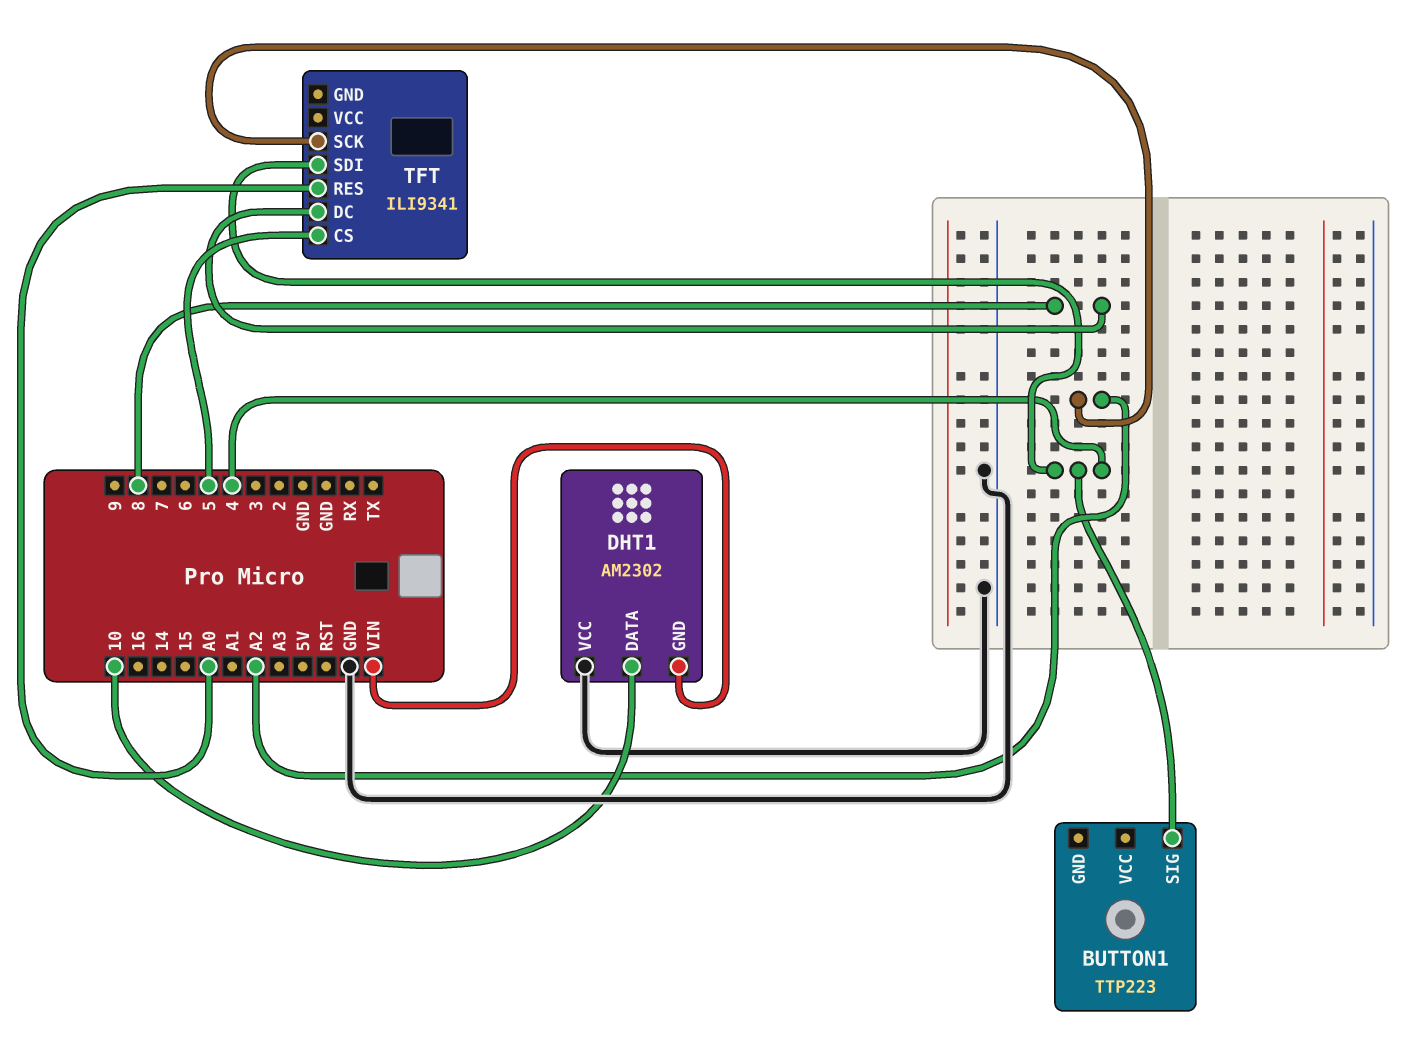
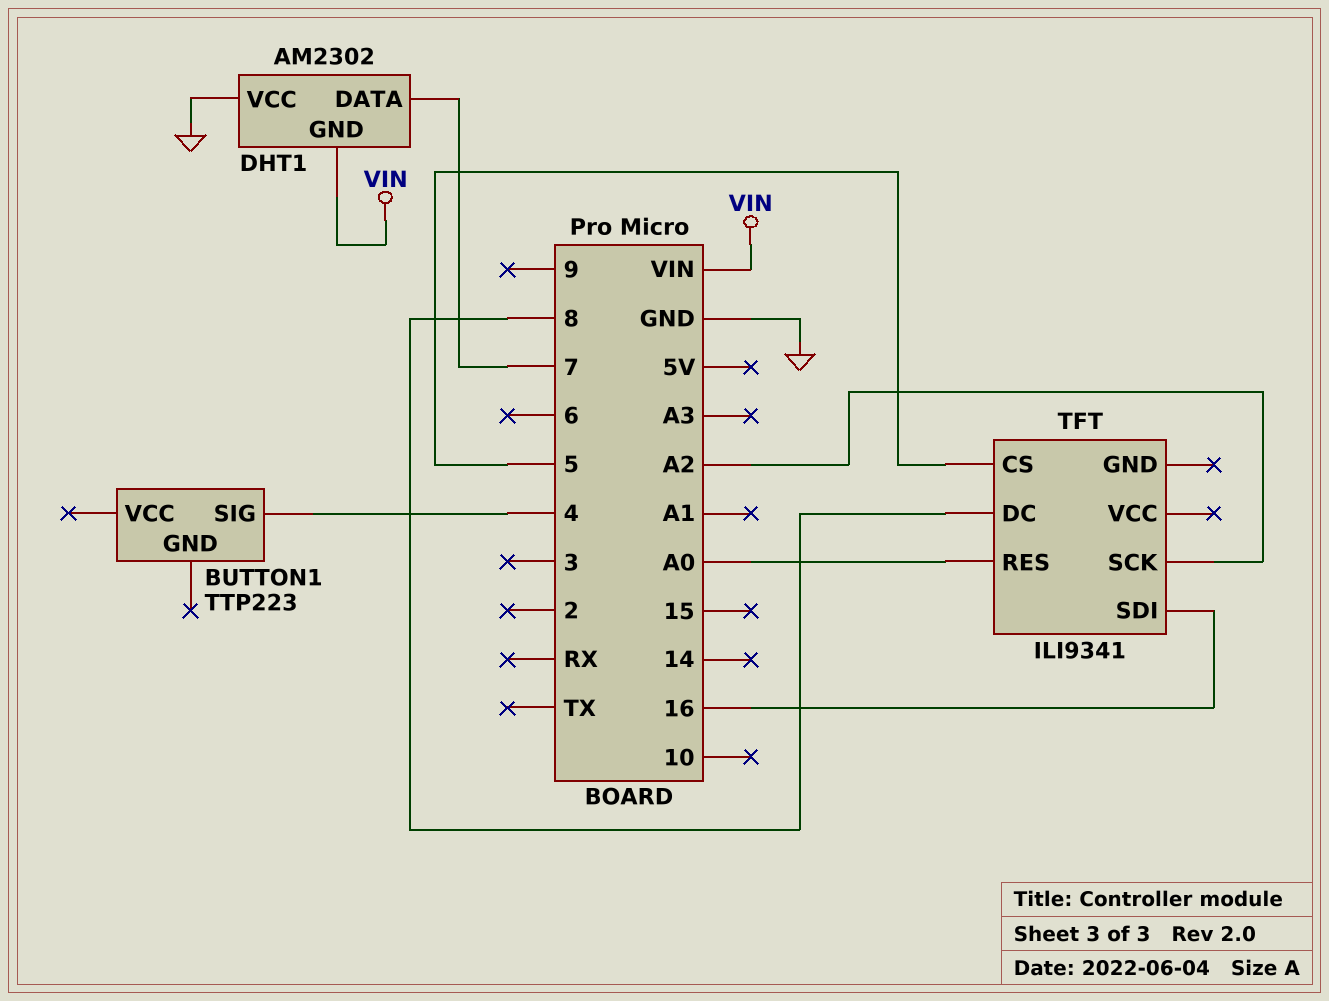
DHT1 pin DATA: 10 -> 7
TFT pin SDI: 4 -> 16

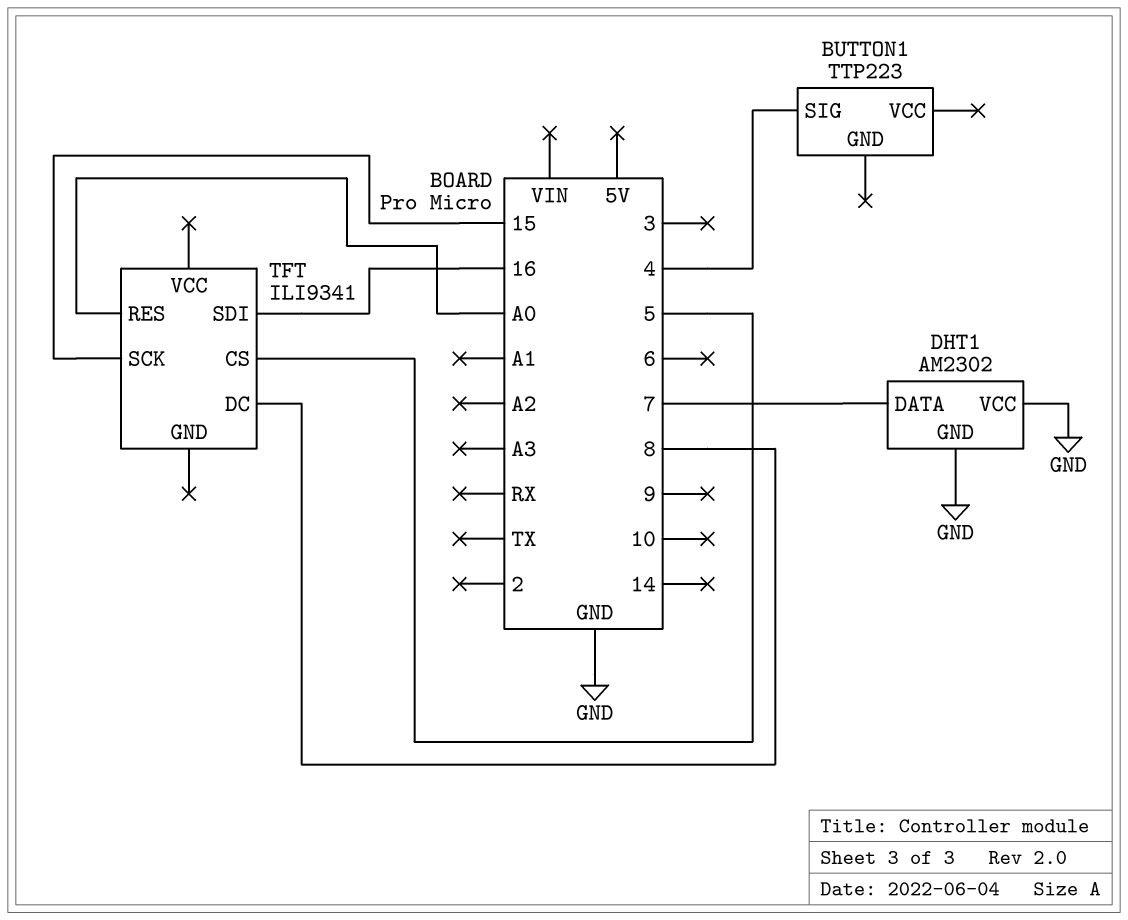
DHT1 pin GND: VIN -> GND
TFT pin SCK: A2 -> 15

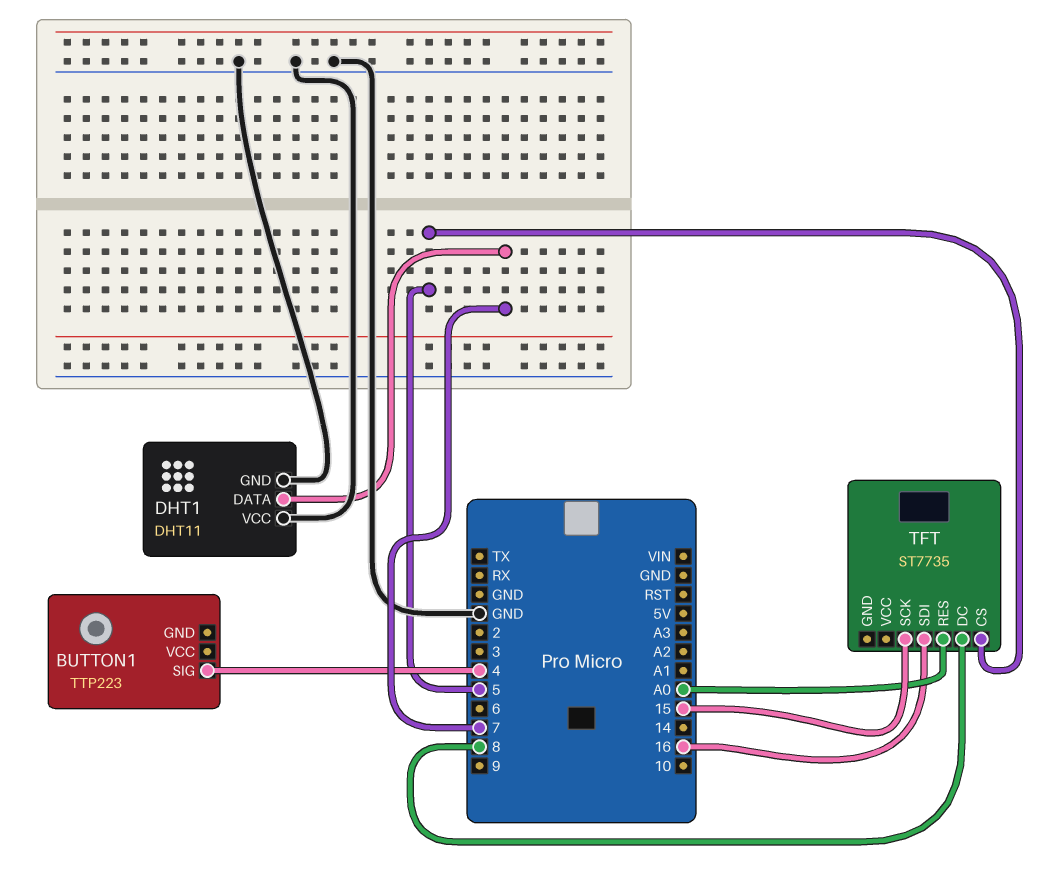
DHT1: AM2302 -> DHT11
TFT: ILI9341 -> ST7735

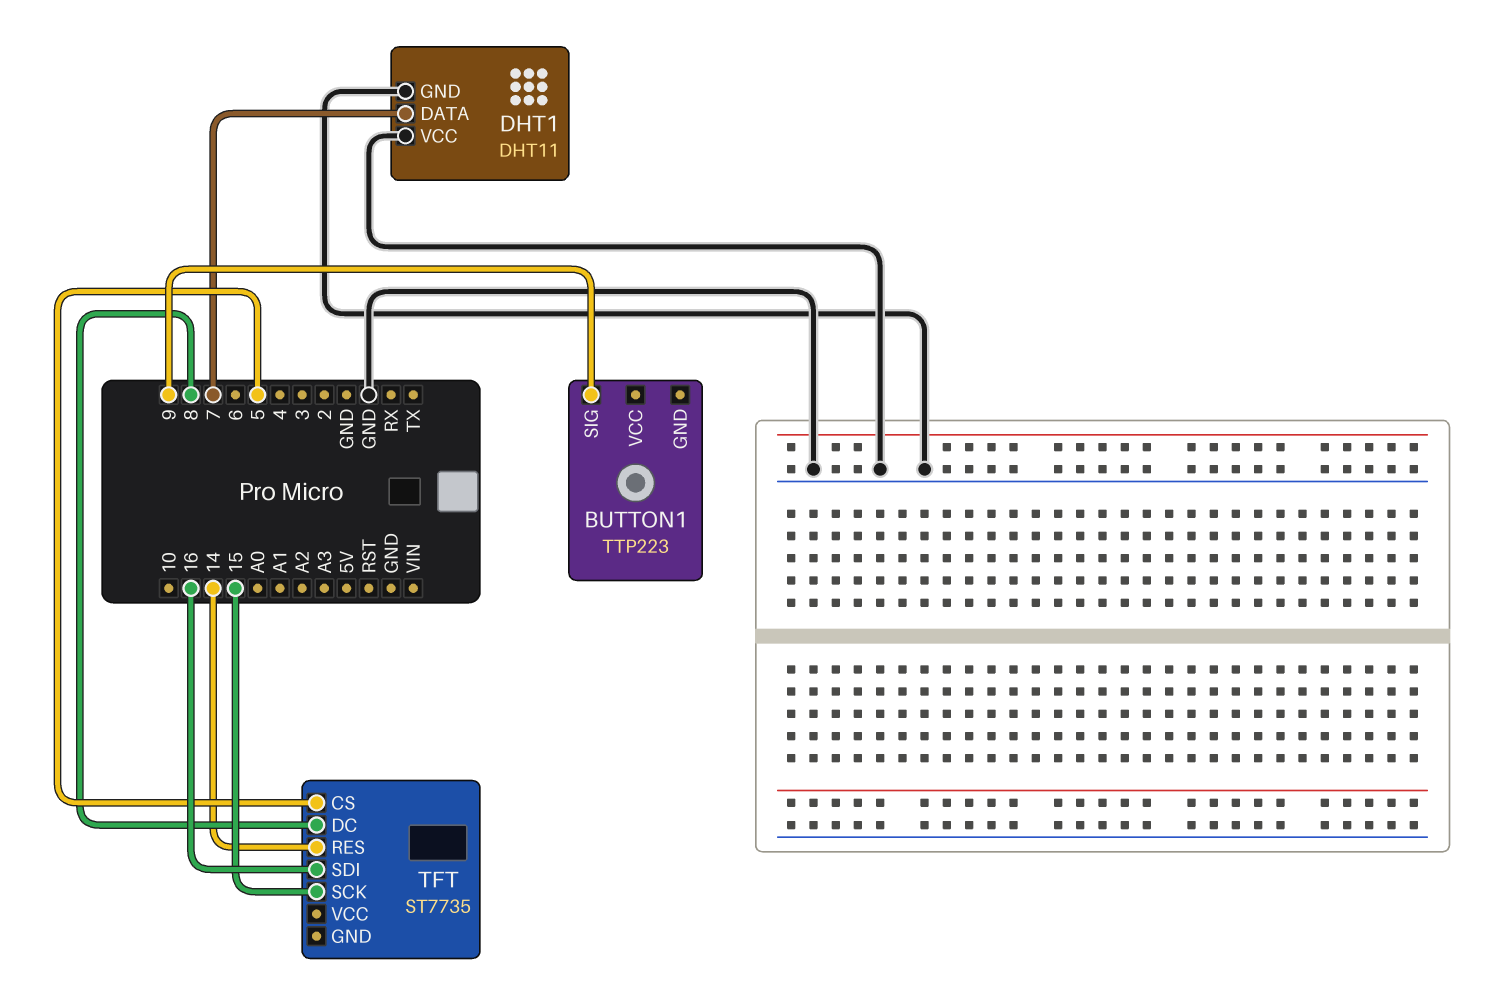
BUTTON1 pin SIG: 4 -> 9
TFT pin RES: A0 -> 14

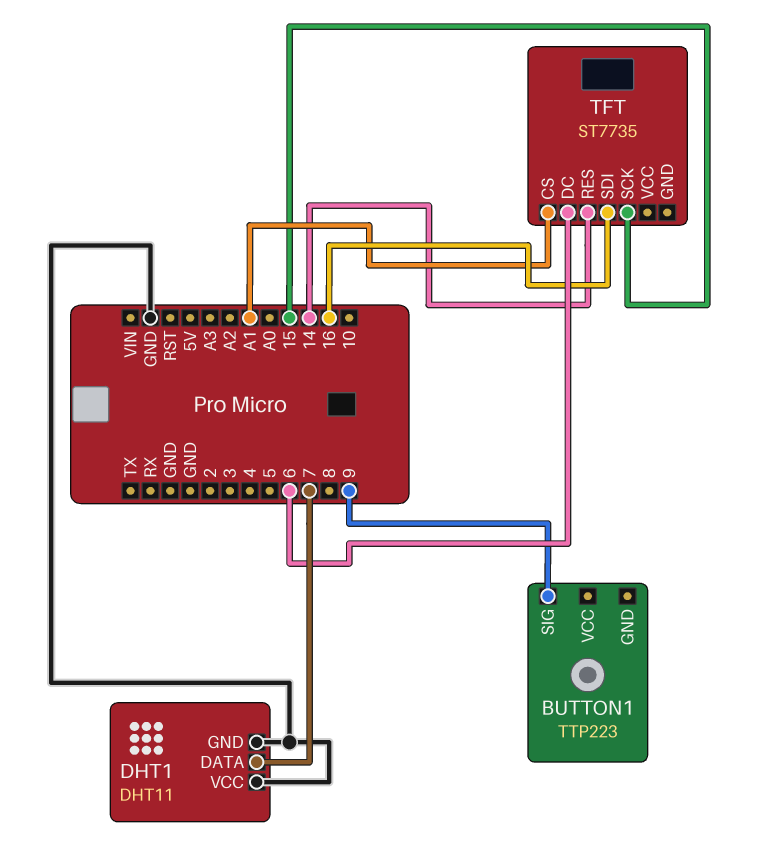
TFT pin CS: 5 -> A1
TFT pin DC: 8 -> 6

